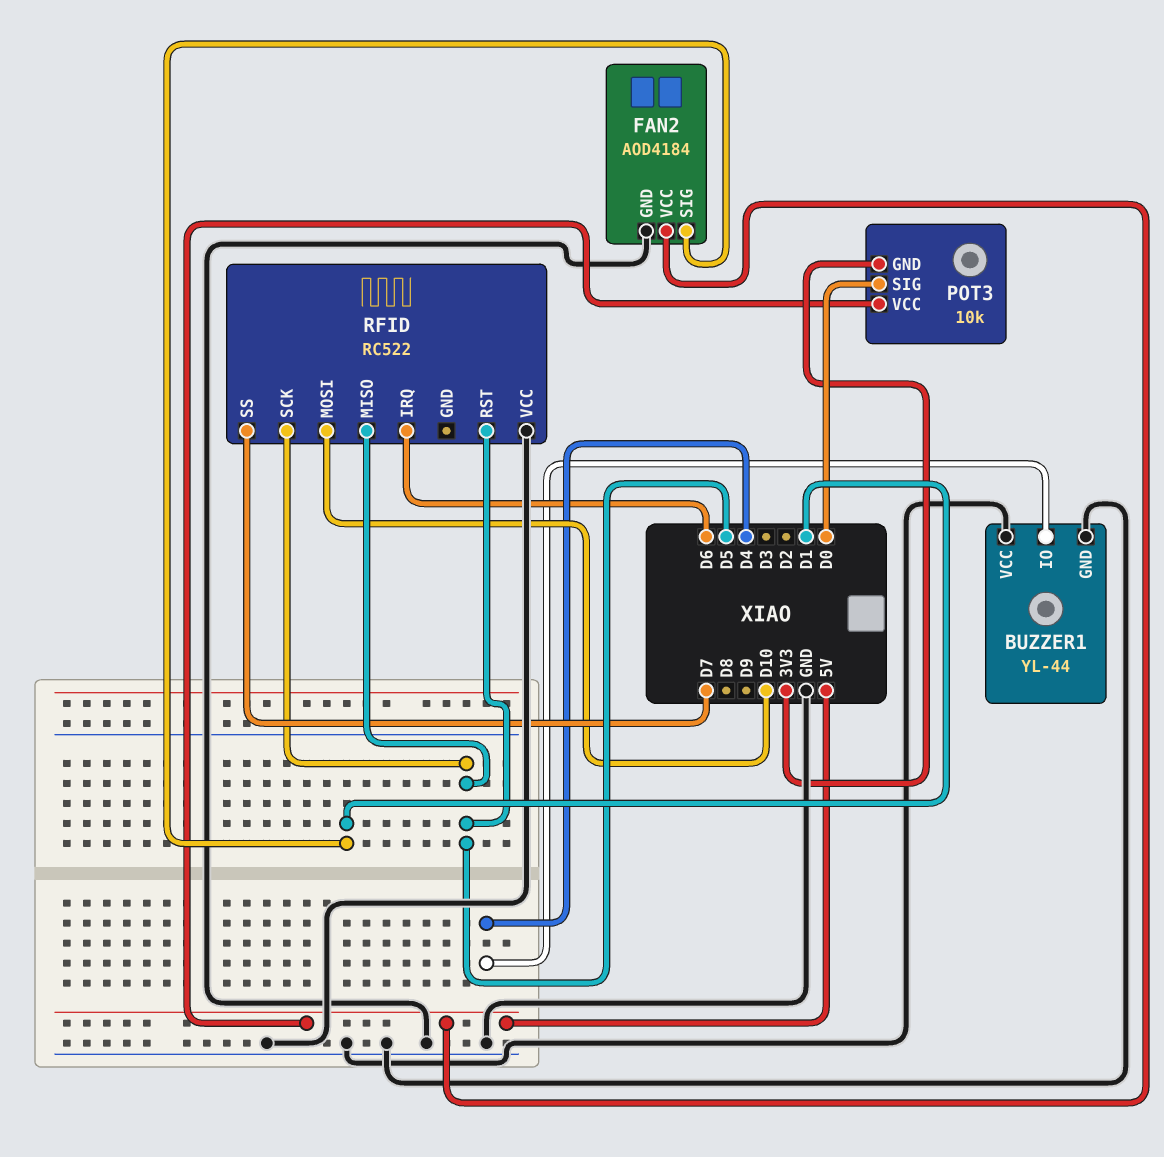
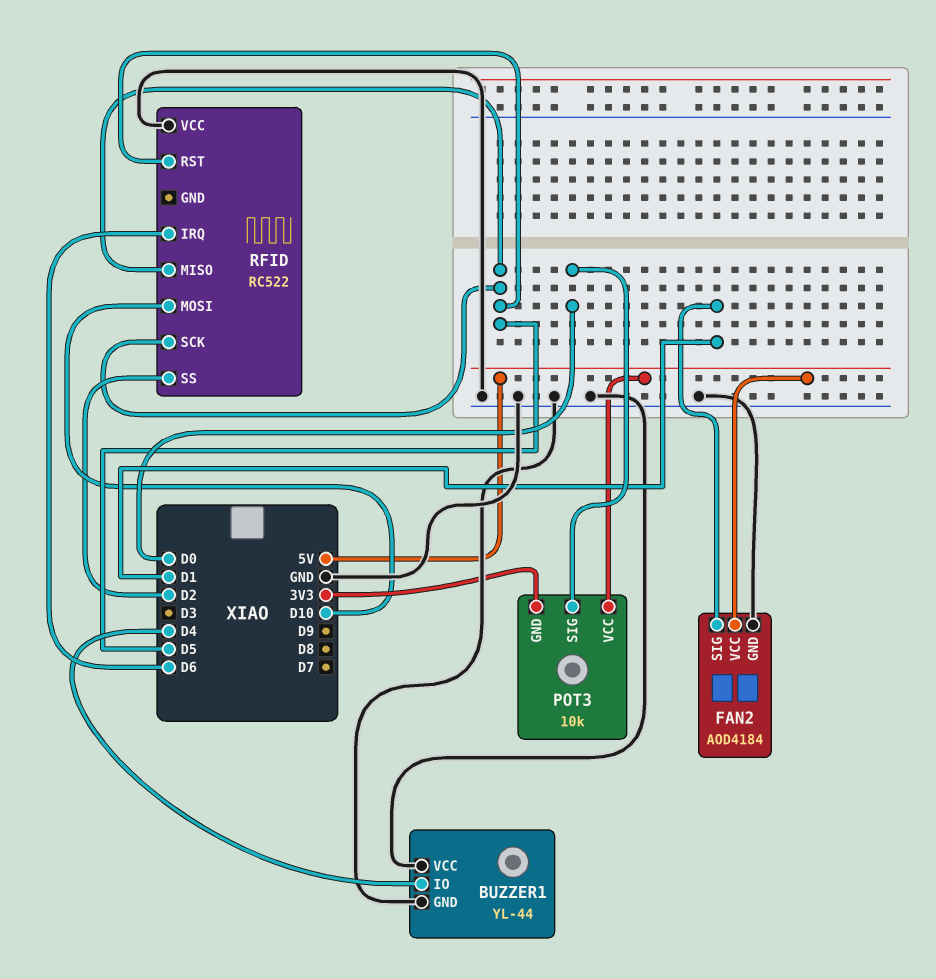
RFID pin SS: D7 -> D2

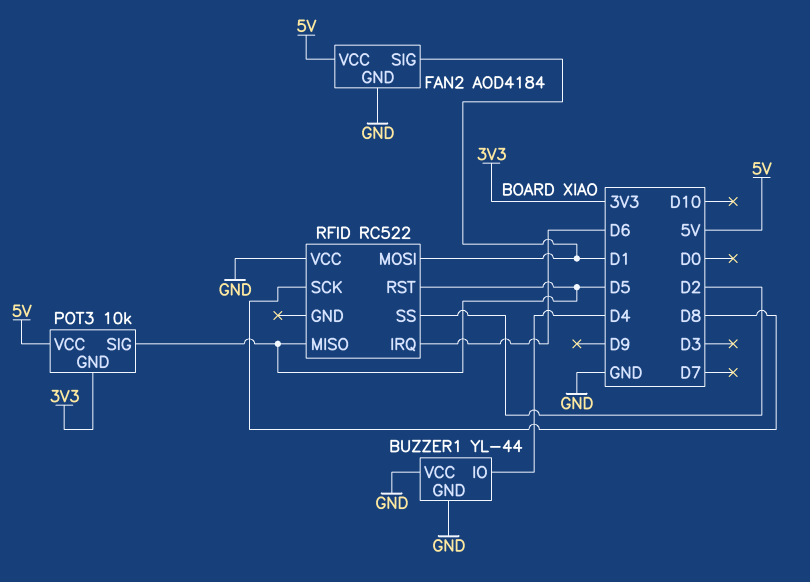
POT3 pin SIG: D0 -> D5
RFID pin MOSI: D10 -> D1
RFID pin SCK: D5 -> D8

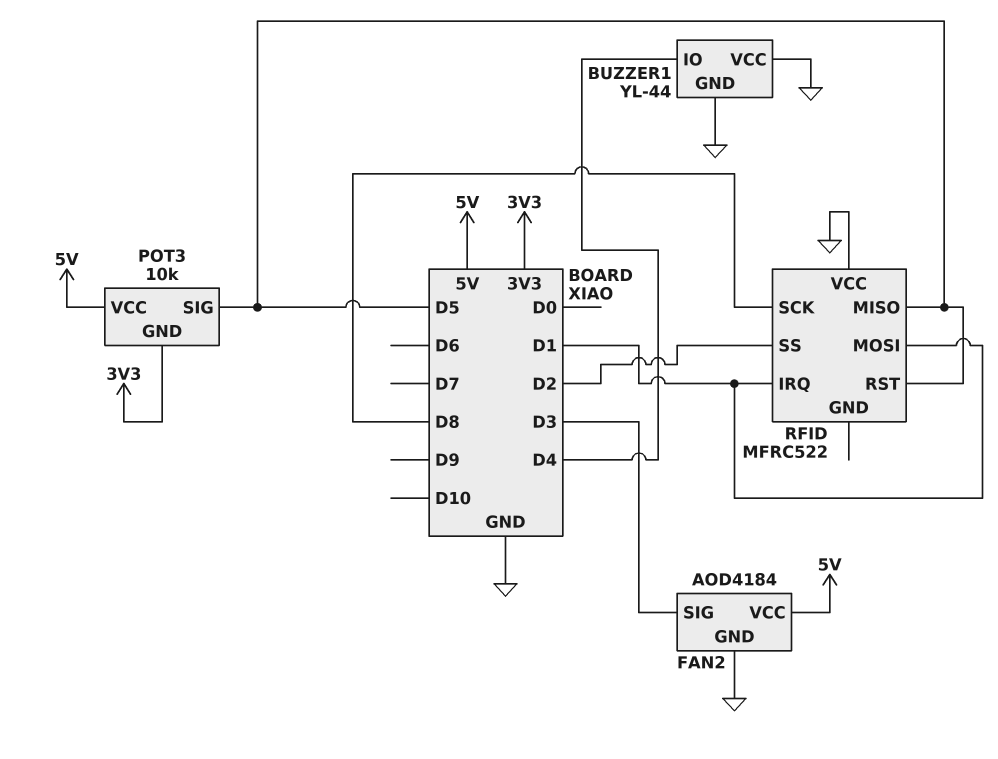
FAN2 pin SIG: D1 -> D3
RFID: RC522 -> MFRC522
RFID pin IRQ: D6 -> D1

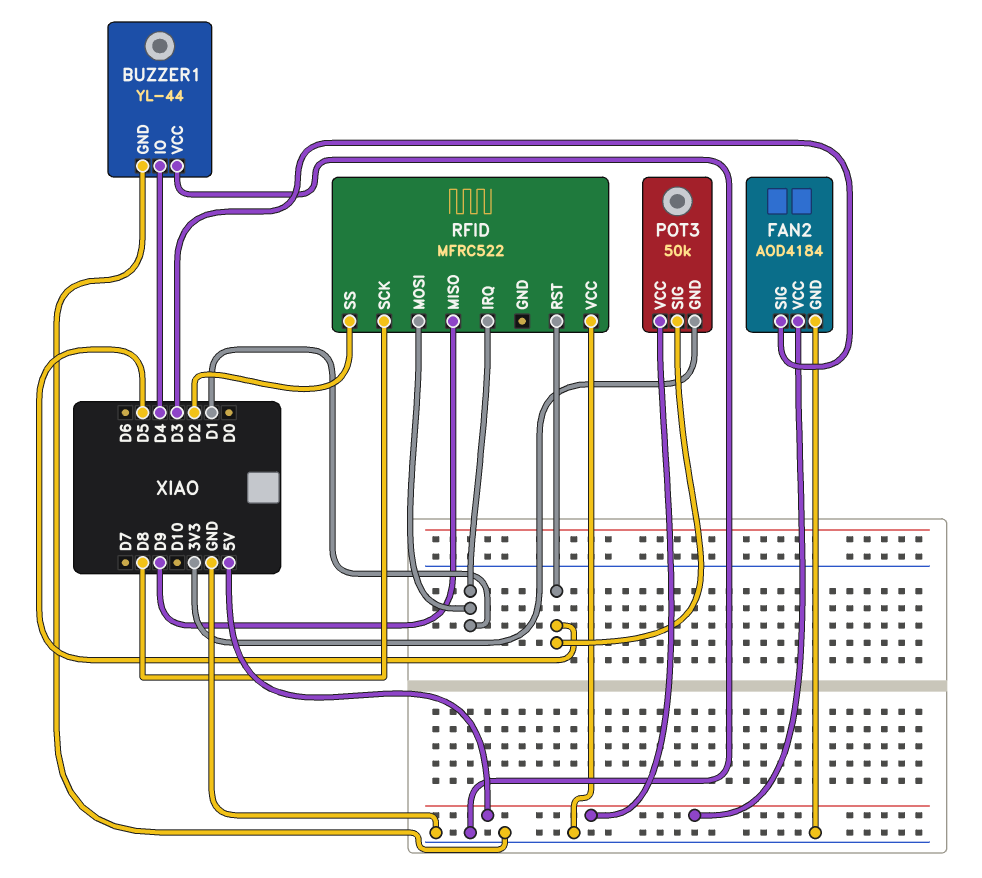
POT3: 10k -> 50k
RFID pin MISO: D5 -> D9

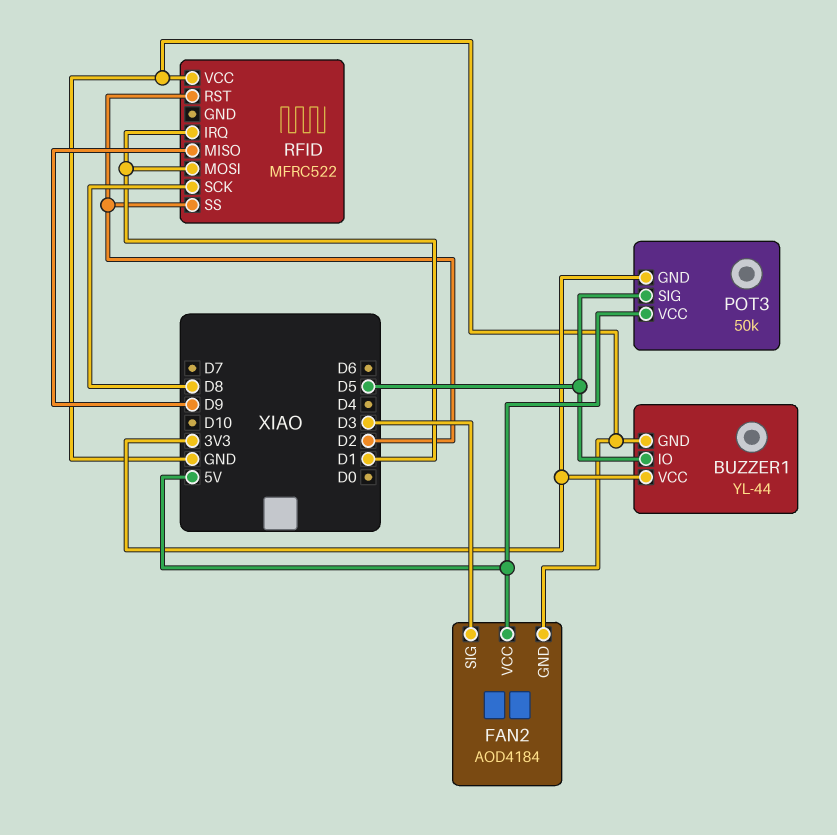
BUZZER1 pin IO: D4 -> D5
BUZZER1 pin VCC: GND -> 3V3
RFID pin RST: D5 -> D2

